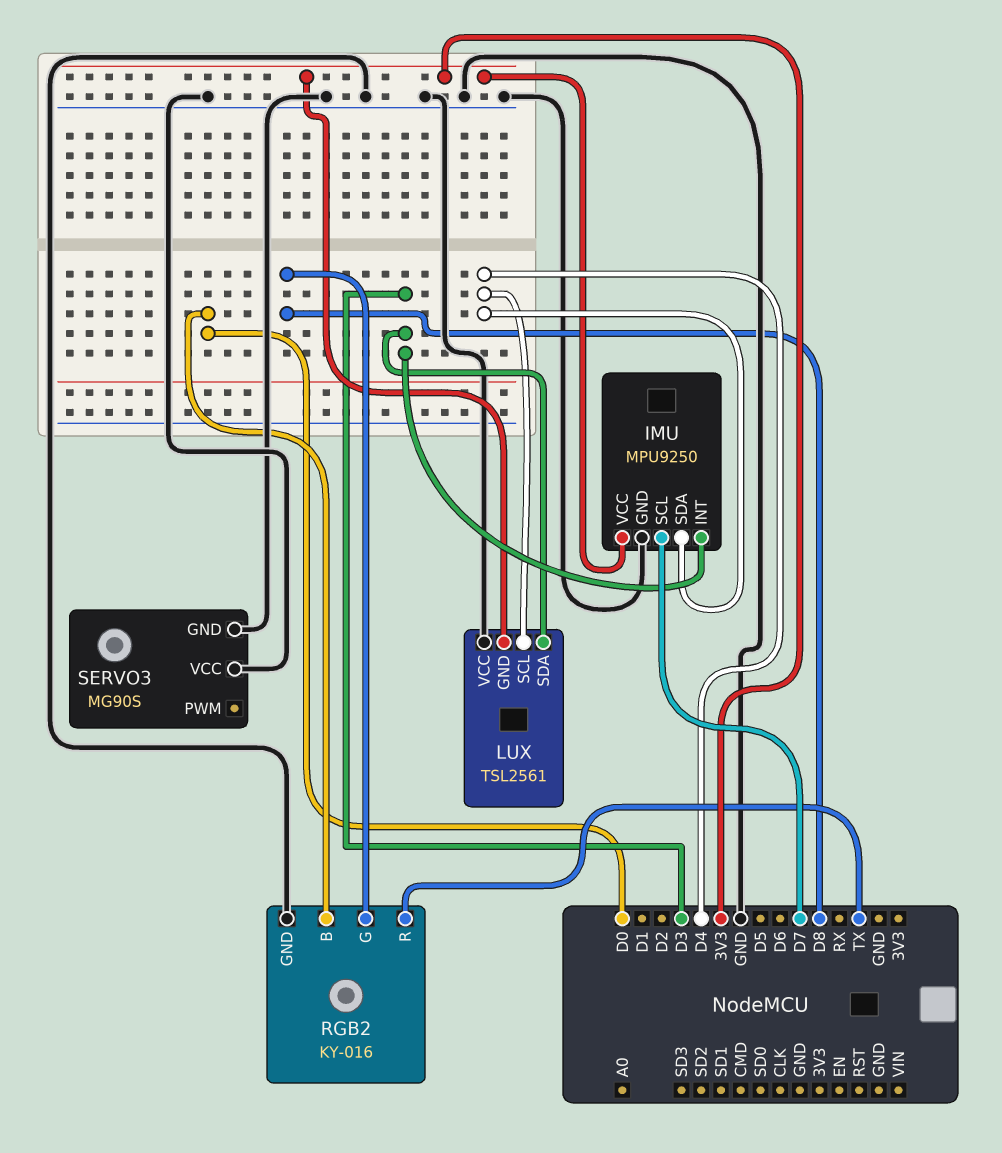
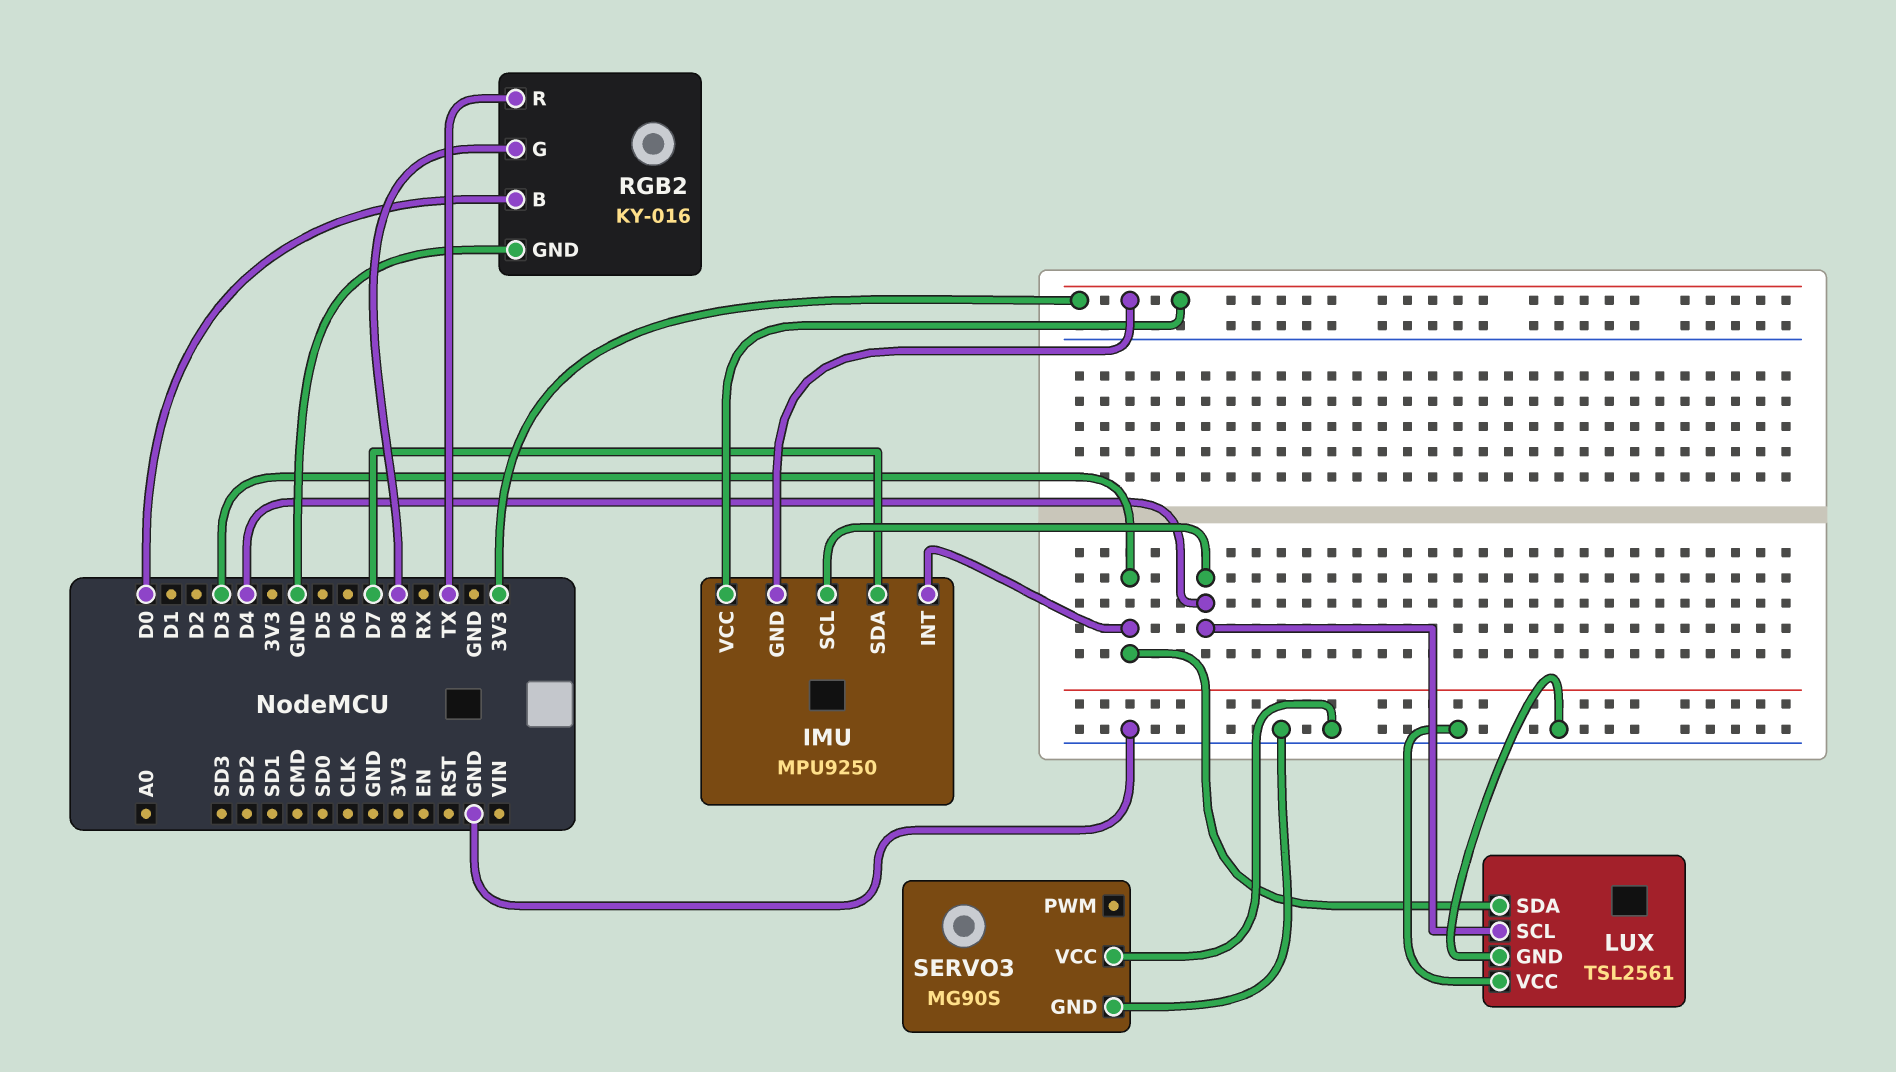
IMU pin GND: GND -> 3V3
IMU pin SCL: D7 -> D4
IMU pin SDA: D4 -> D7
LUX pin GND: 3V3 -> GND

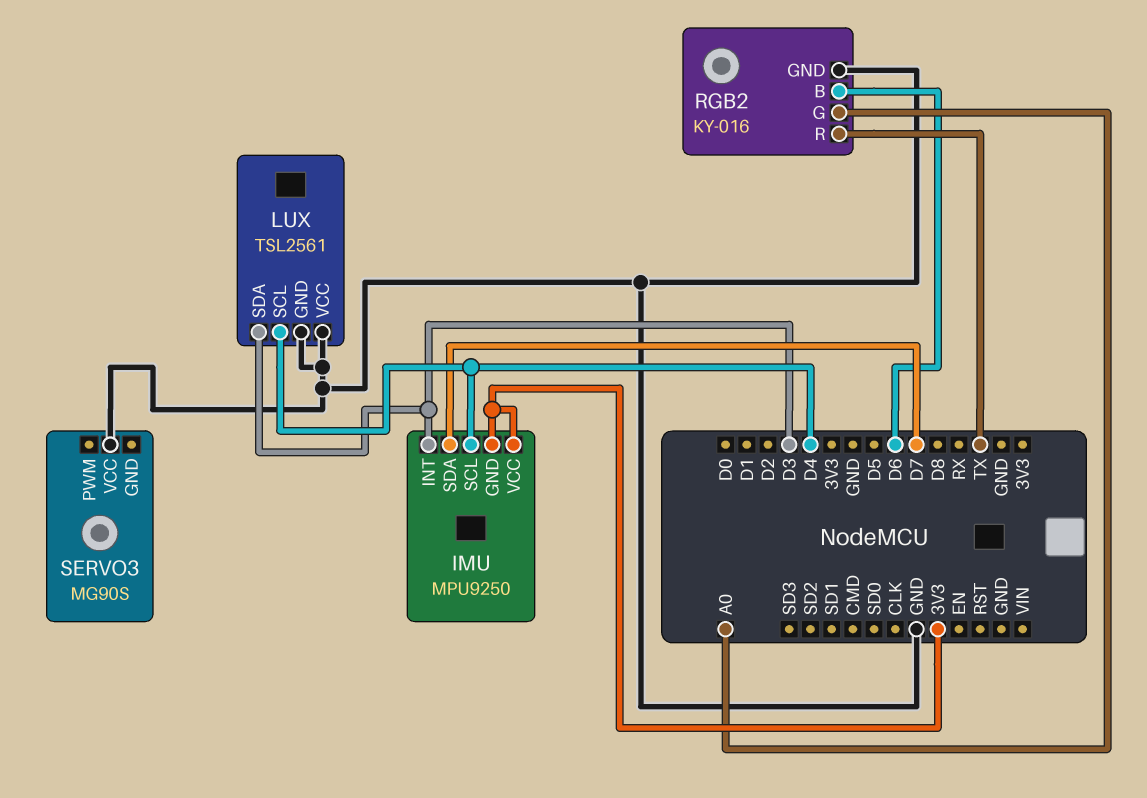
RGB2 pin B: D0 -> D6
RGB2 pin G: D8 -> A0
SERVO3 pin GND: GND -> none

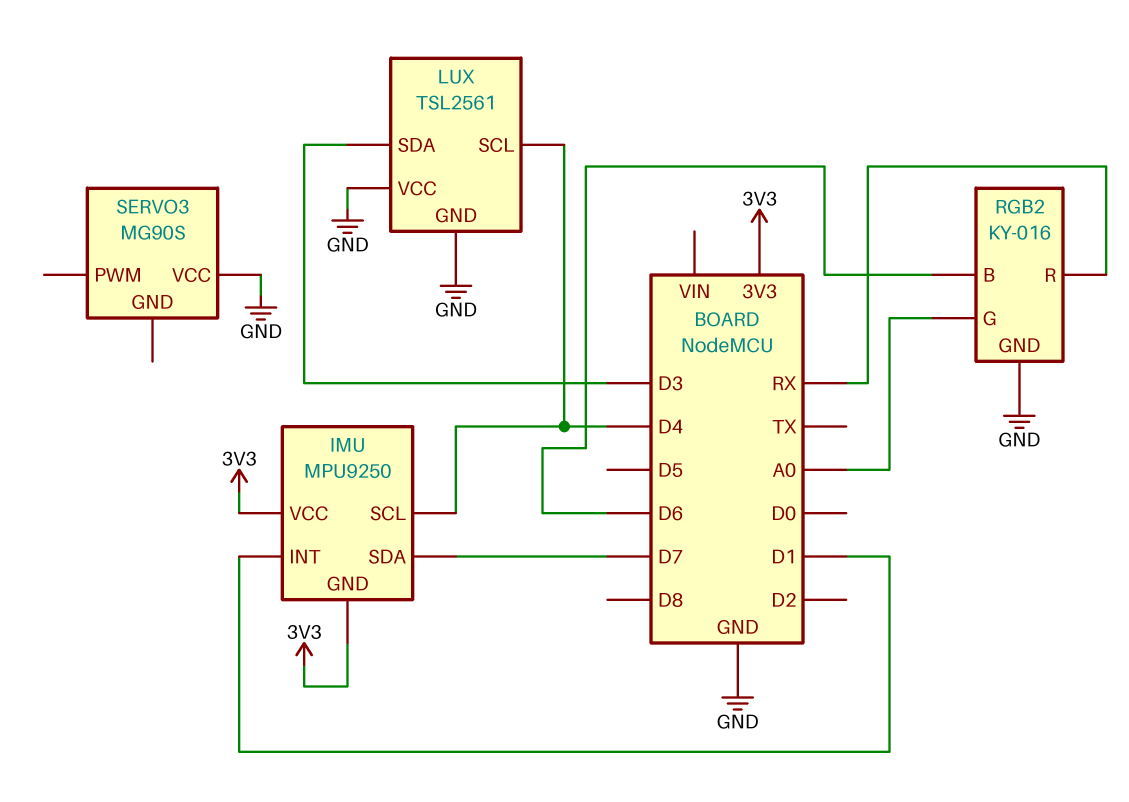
IMU pin INT: D3 -> D1
RGB2 pin R: TX -> RX

